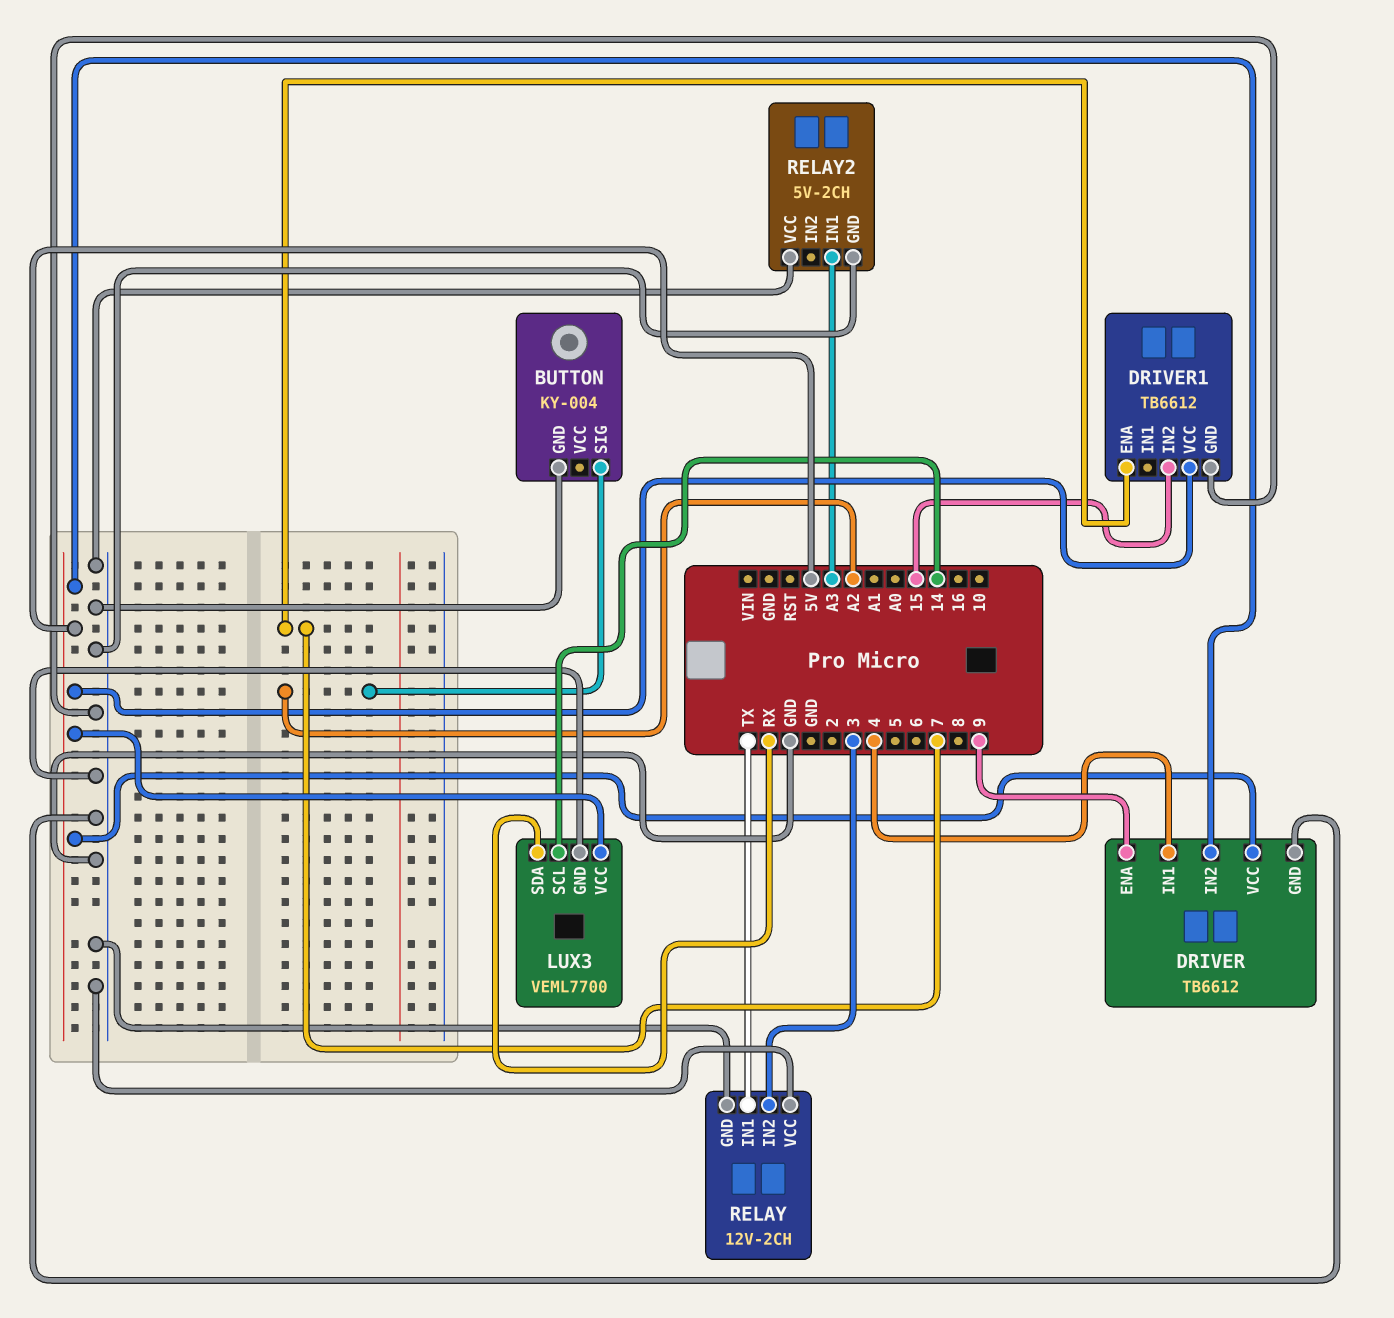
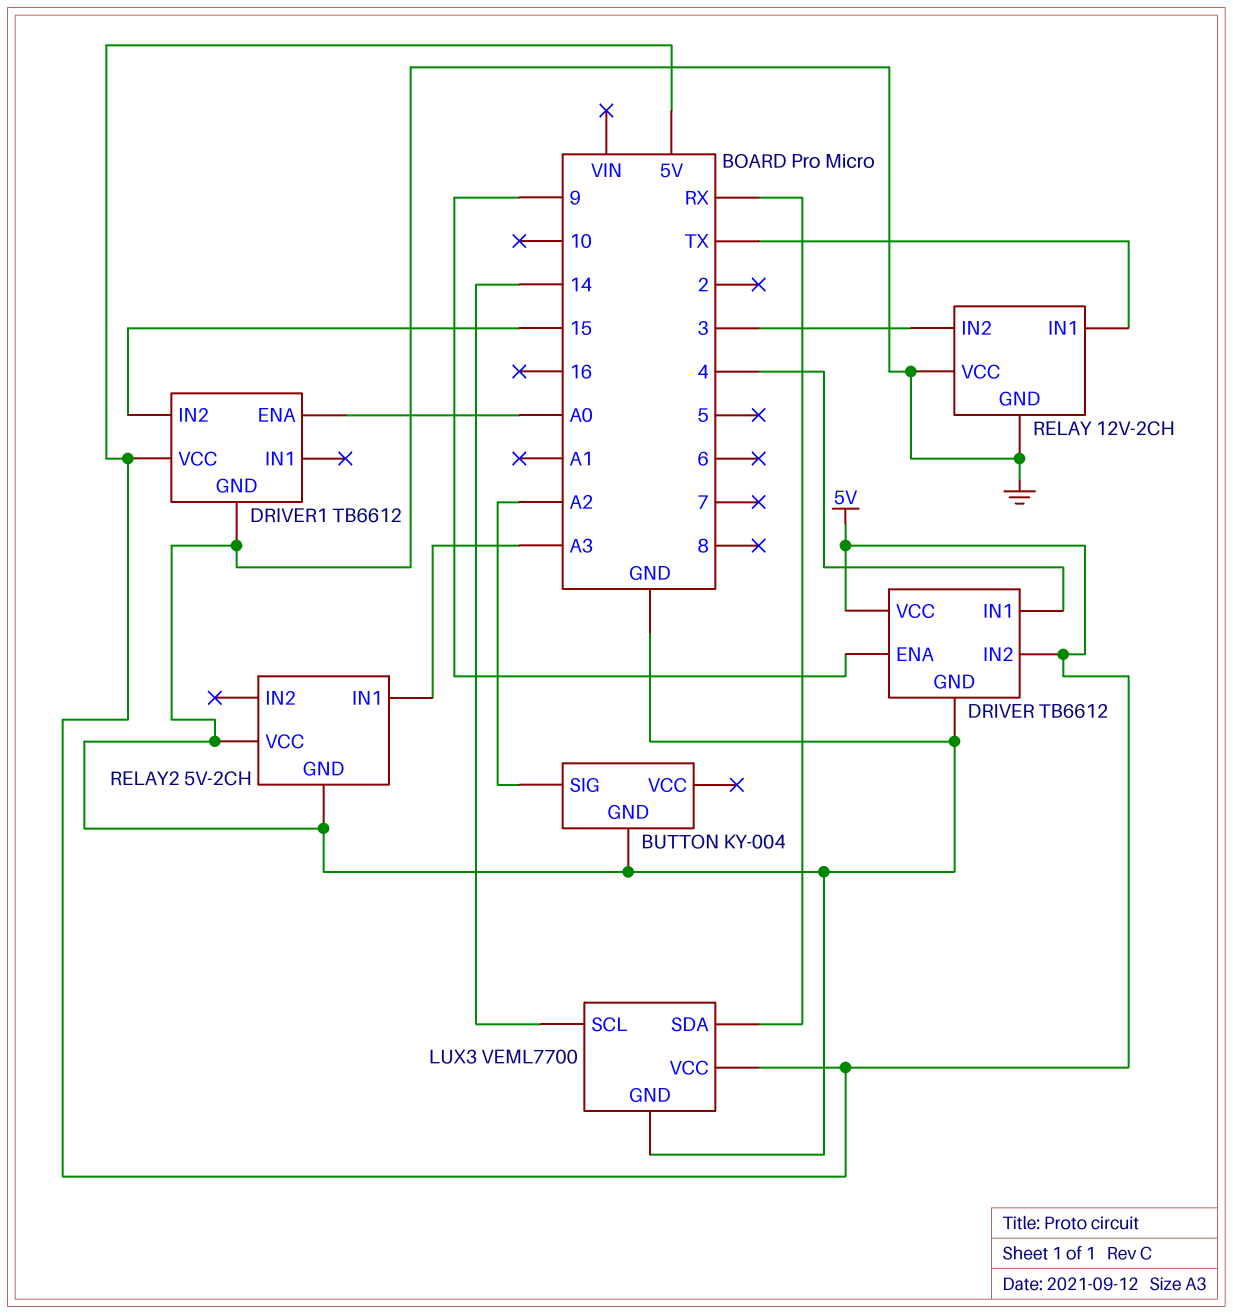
DRIVER1 pin ENA: 7 -> A0

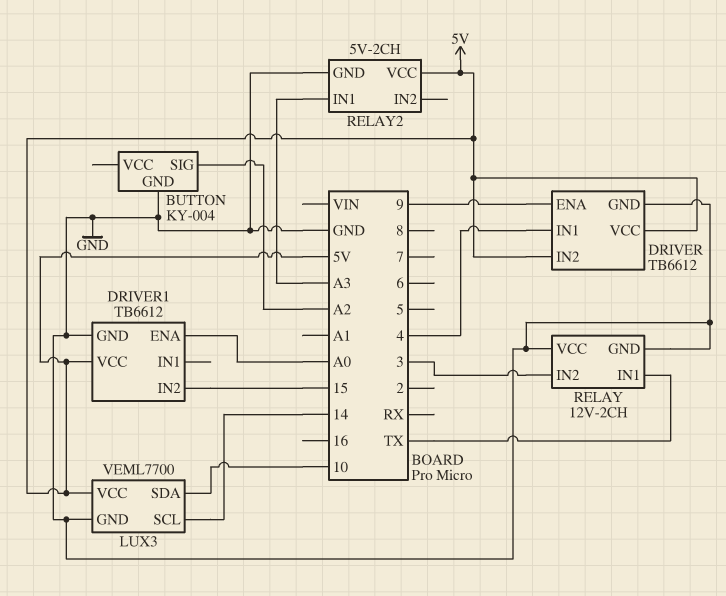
LUX3 pin SDA: RX -> 10
RELAY2 pin VCC: GND -> 5V

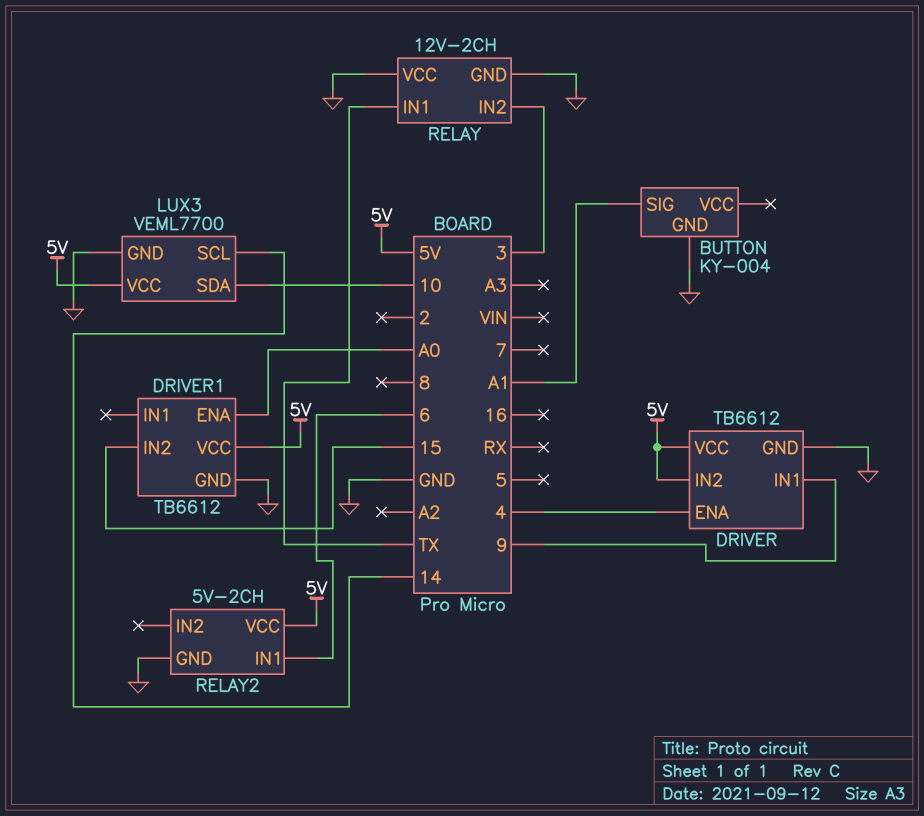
BUTTON pin SIG: A2 -> A1
DRIVER pin ENA: 9 -> 4
DRIVER pin IN1: 4 -> 9
RELAY2 pin IN1: A3 -> 6

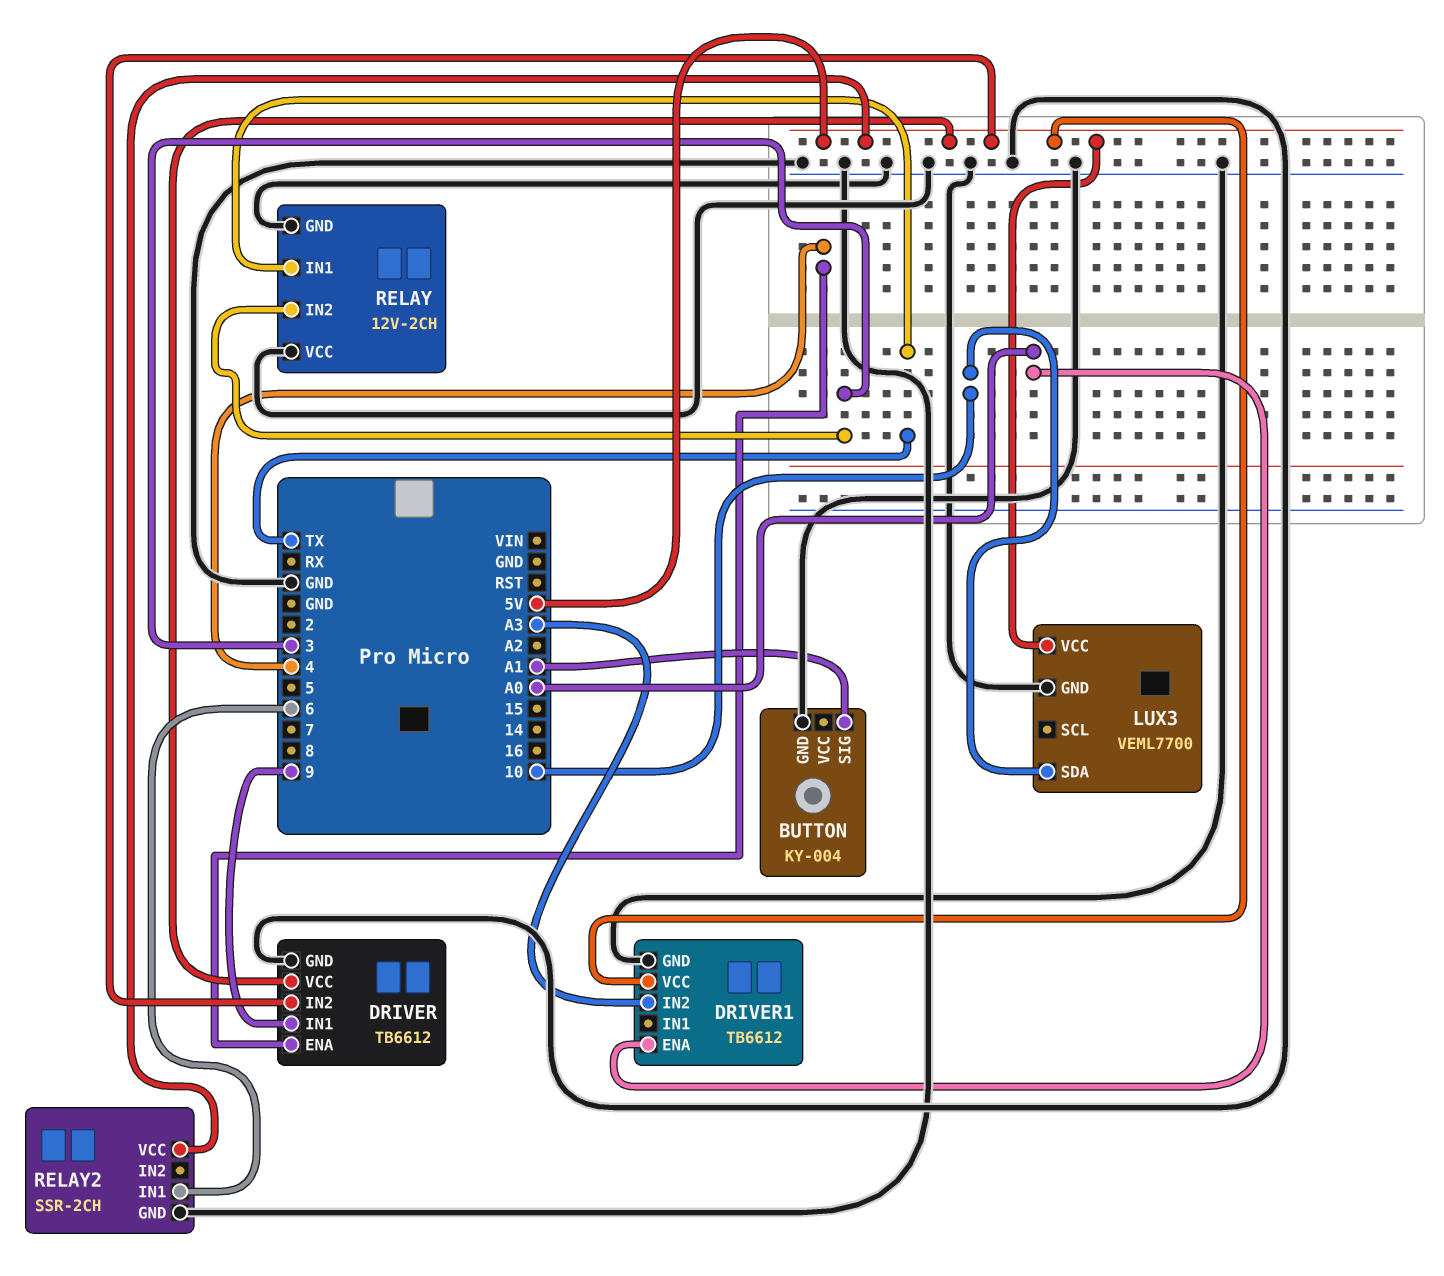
DRIVER1 pin IN2: 15 -> A3
LUX3 pin SCL: 14 -> none
RELAY2: 5V-2CH -> SSR-2CH

